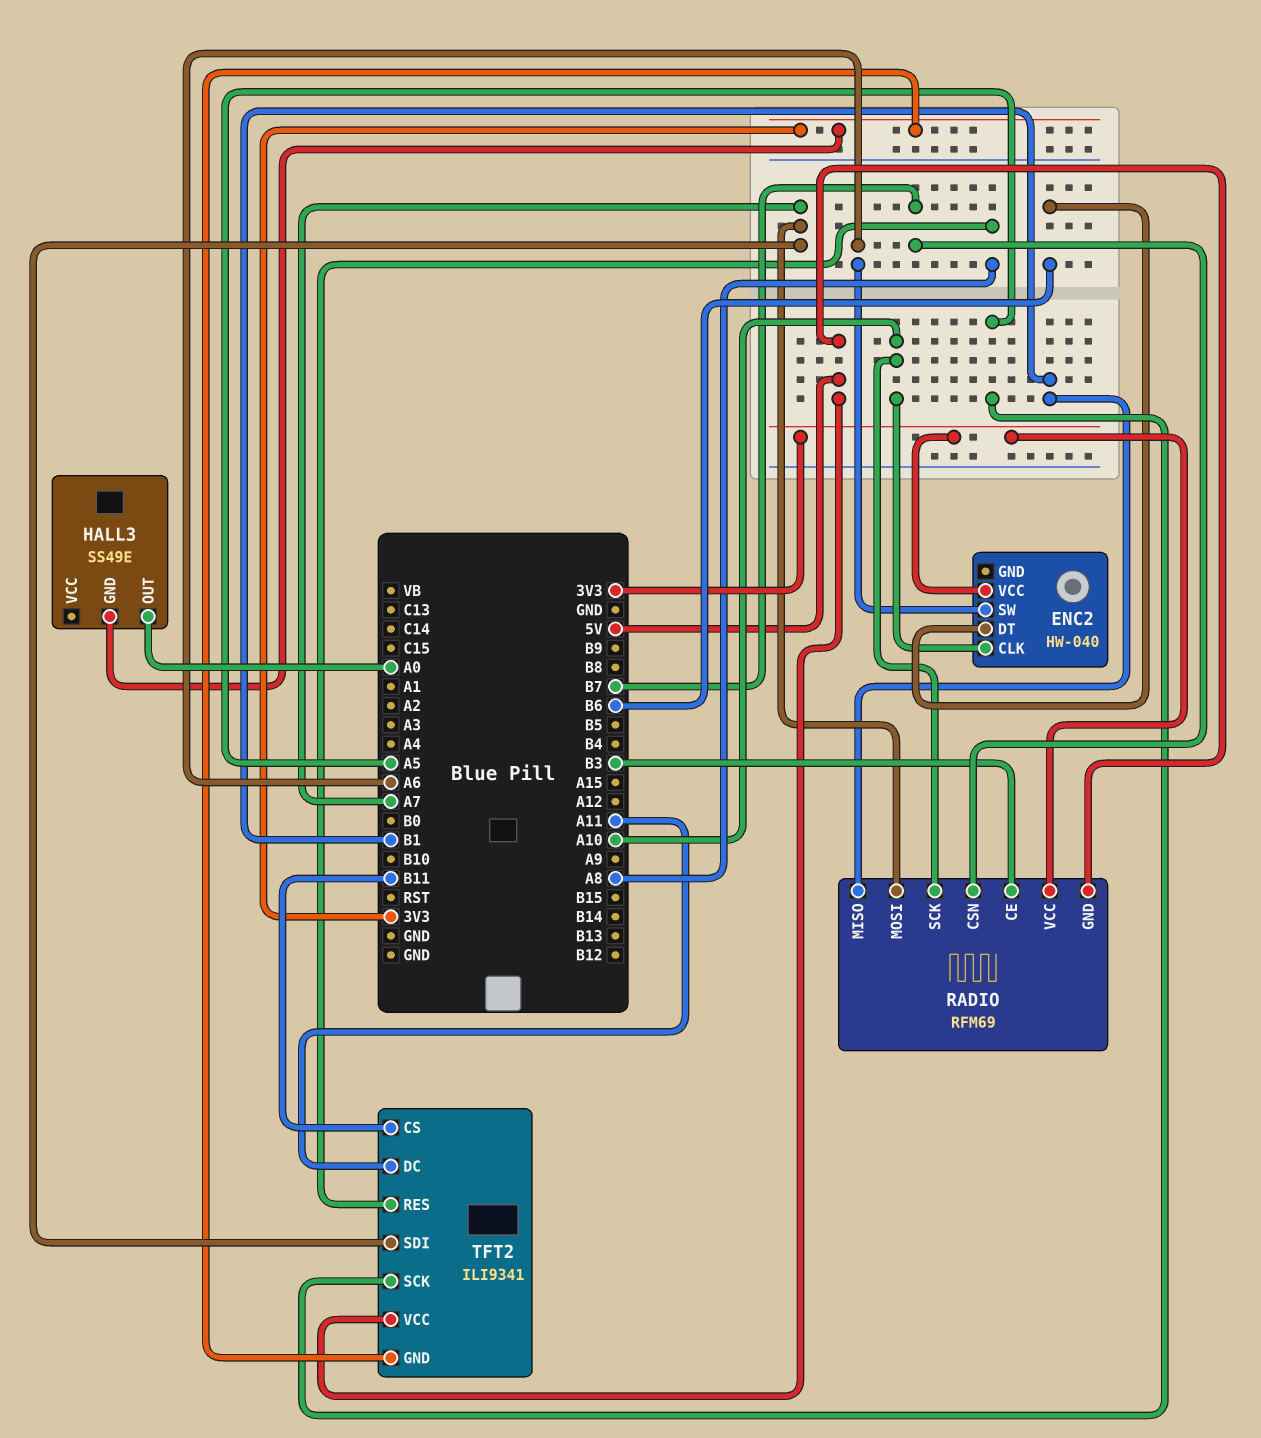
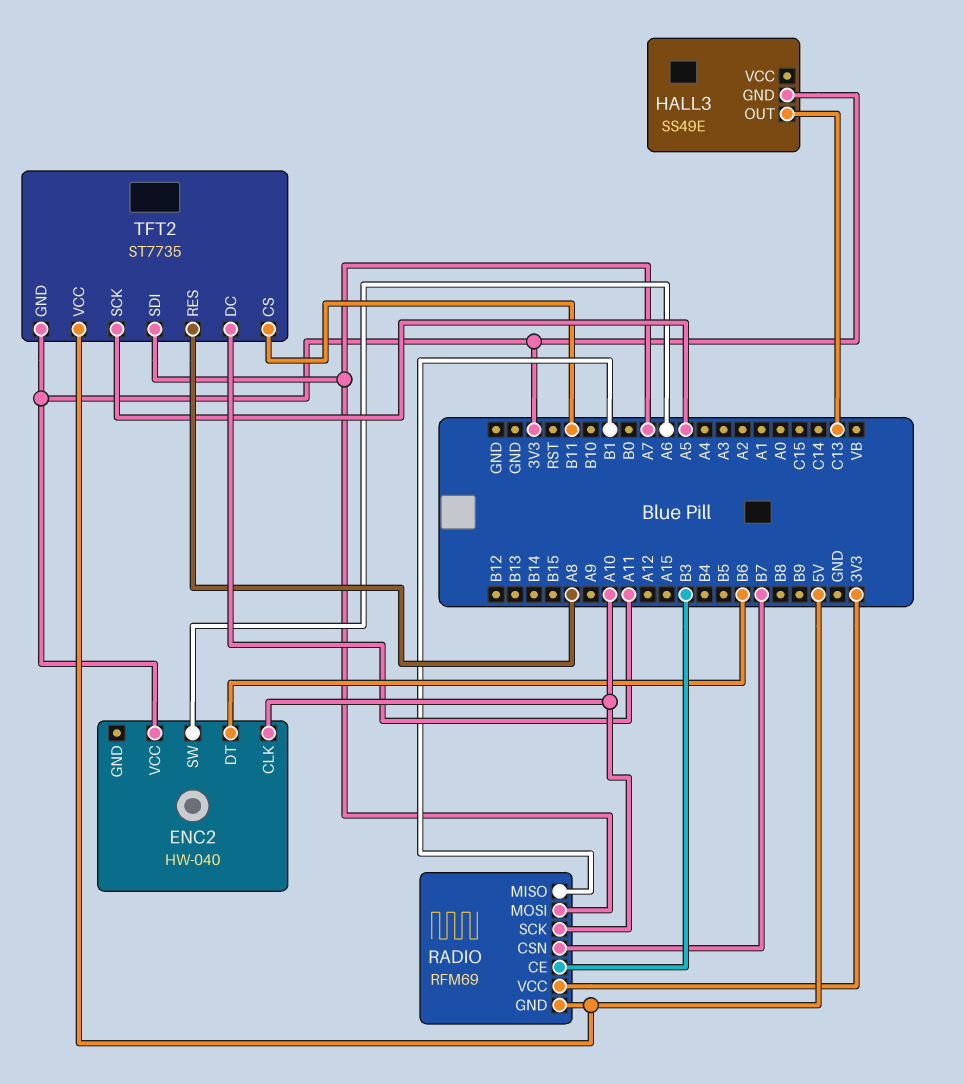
HALL3 pin OUT: A0 -> C13
TFT2: ILI9341 -> ST7735

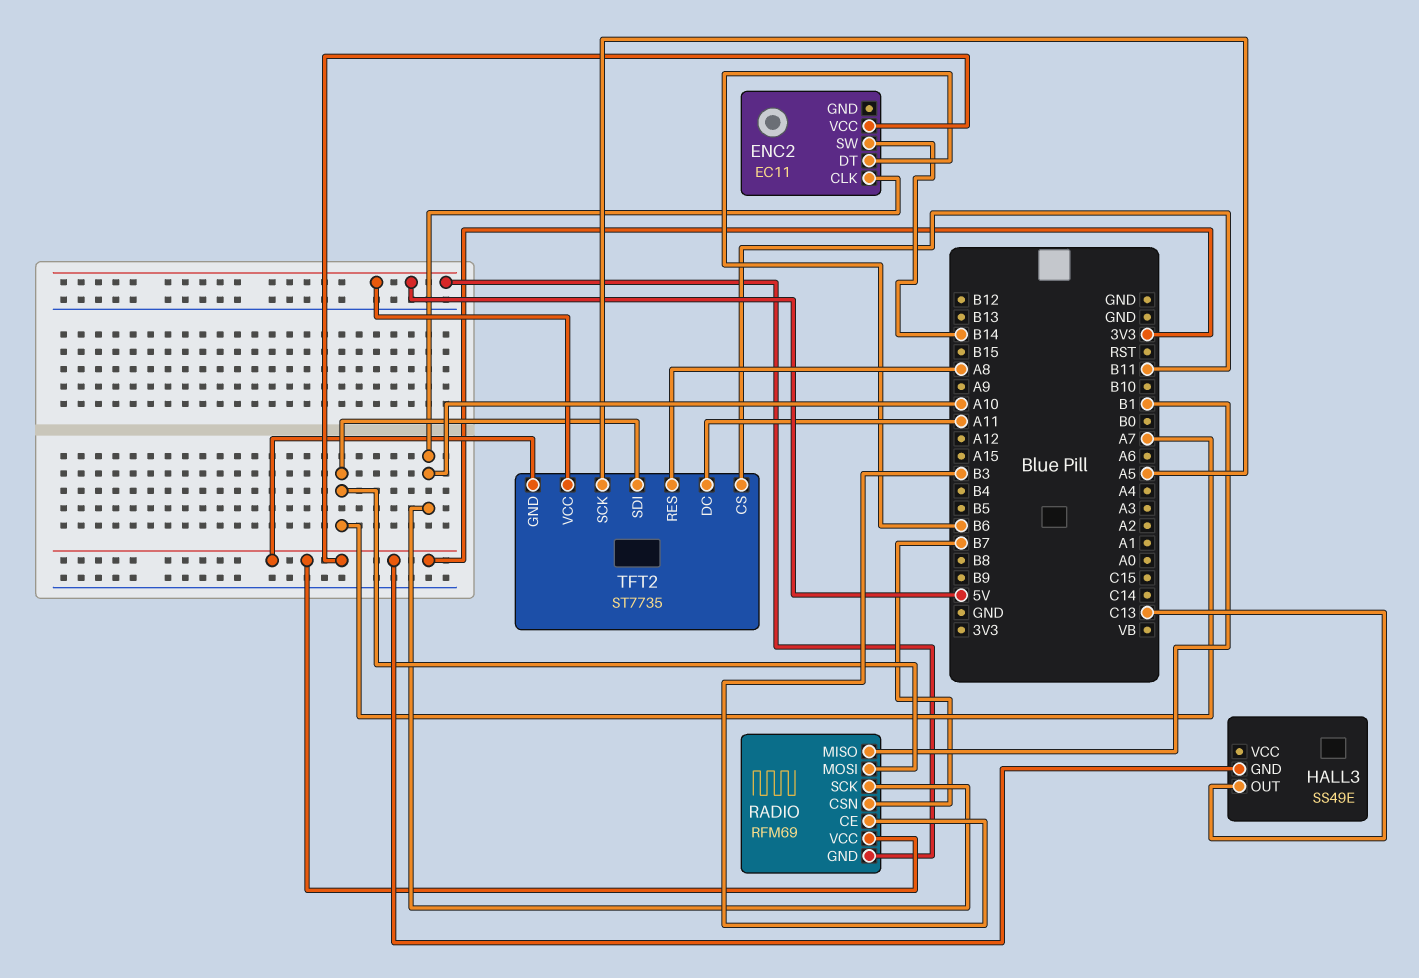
ENC2: HW-040 -> EC11
ENC2 pin SW: A6 -> B14

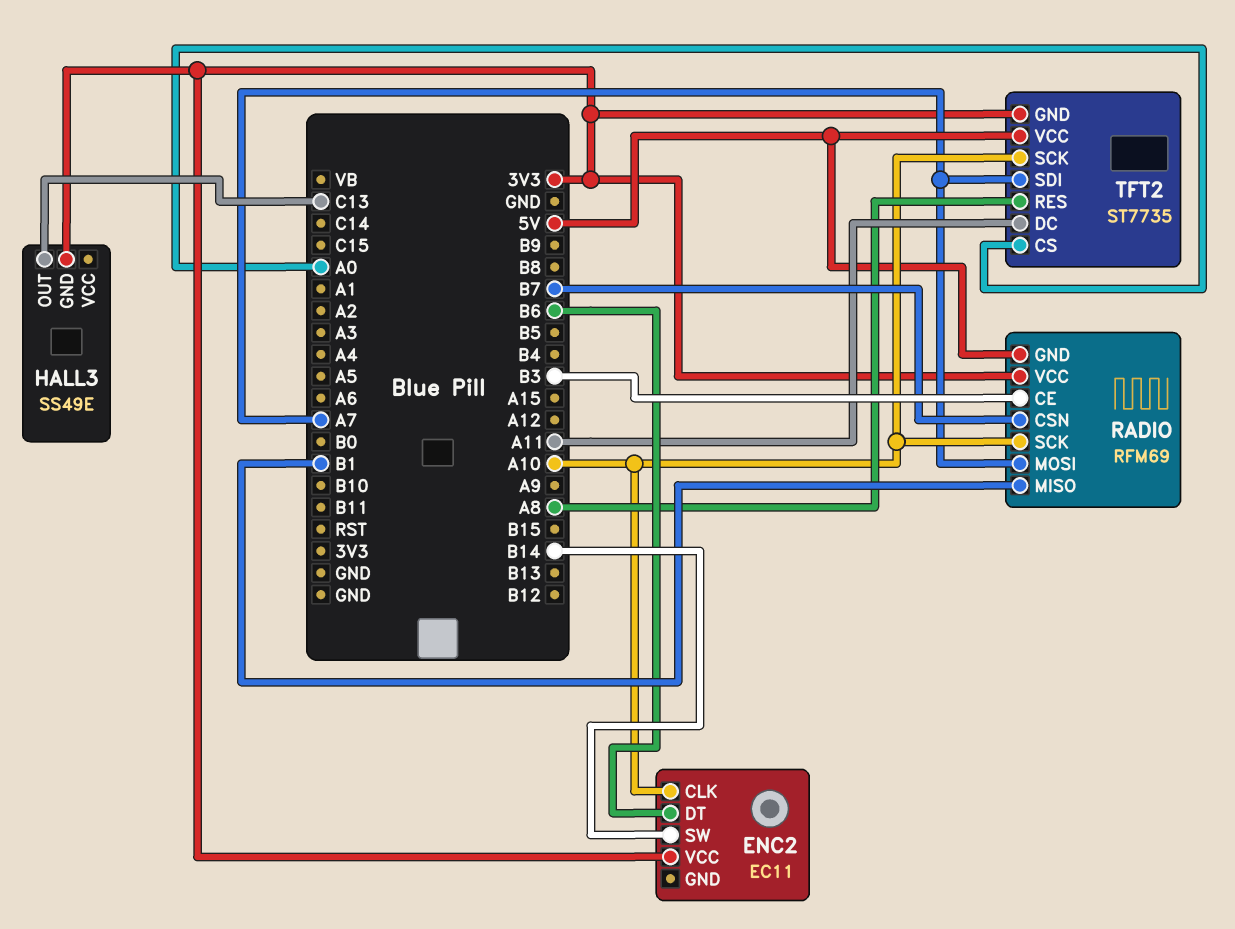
TFT2 pin CS: B11 -> A0
TFT2 pin SCK: A5 -> A10

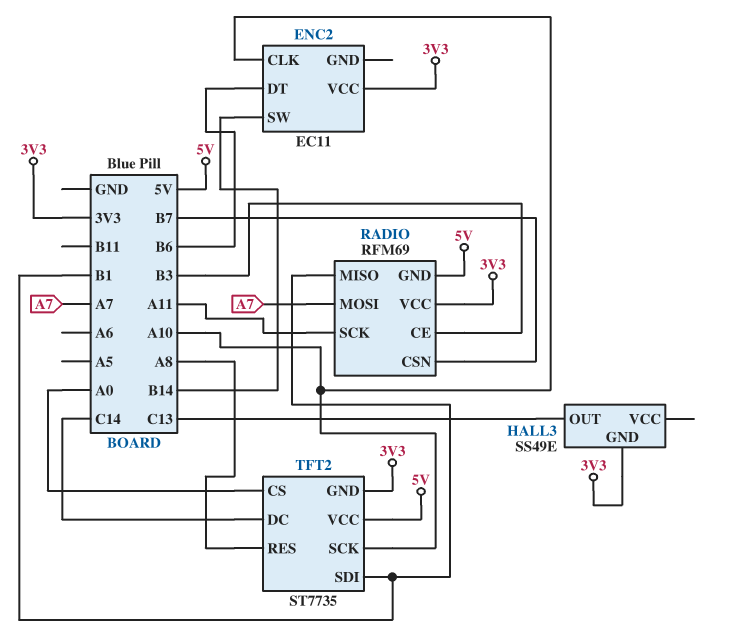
RADIO pin SCK: A10 -> A11
TFT2 pin DC: A11 -> C14
TFT2 pin SDI: A7 -> B1

